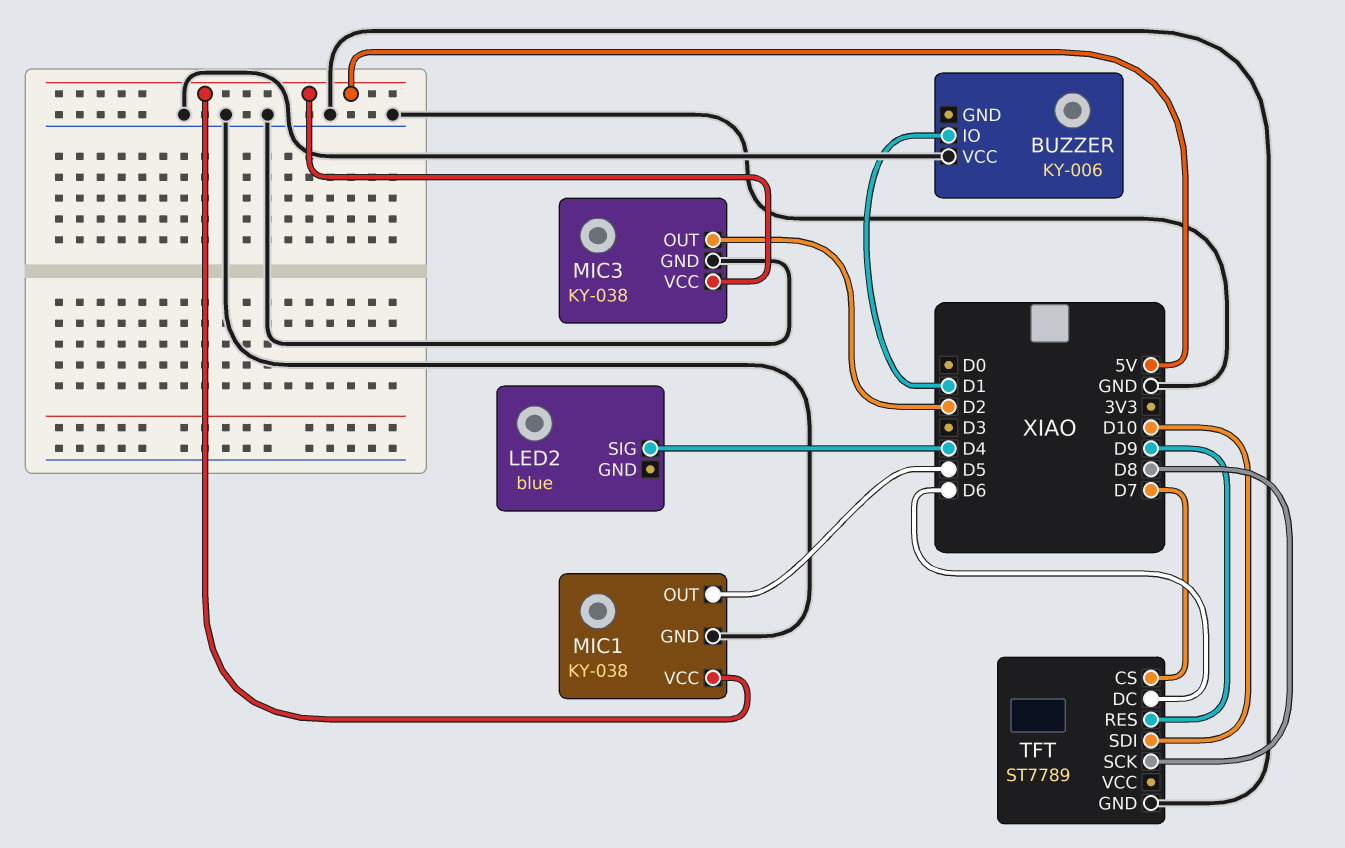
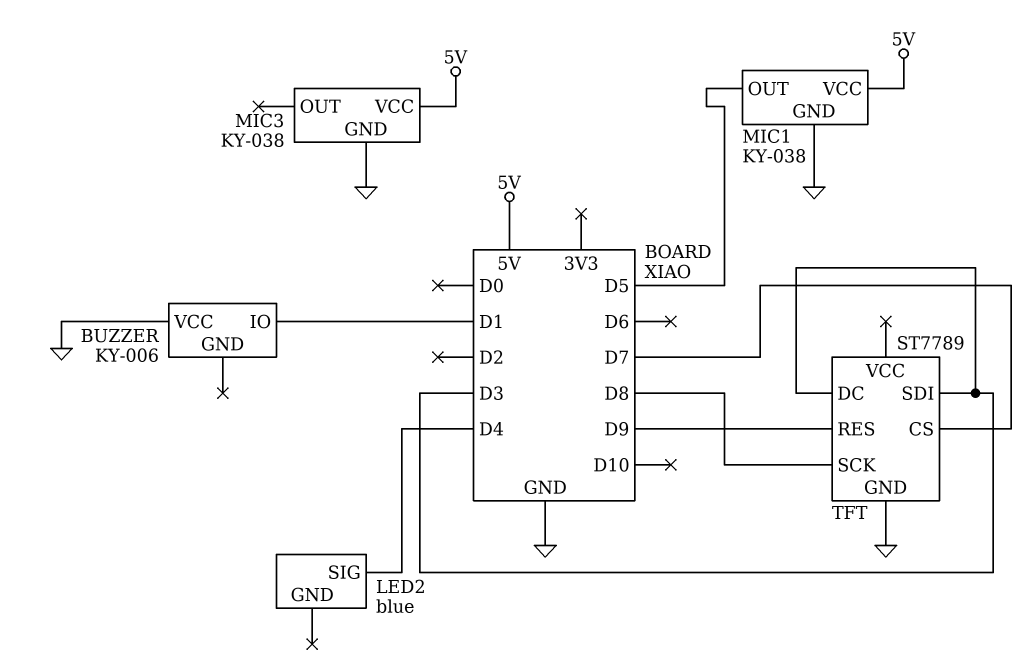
MIC3 pin OUT: D2 -> none
TFT pin DC: D6 -> D3
TFT pin SDI: D10 -> D3

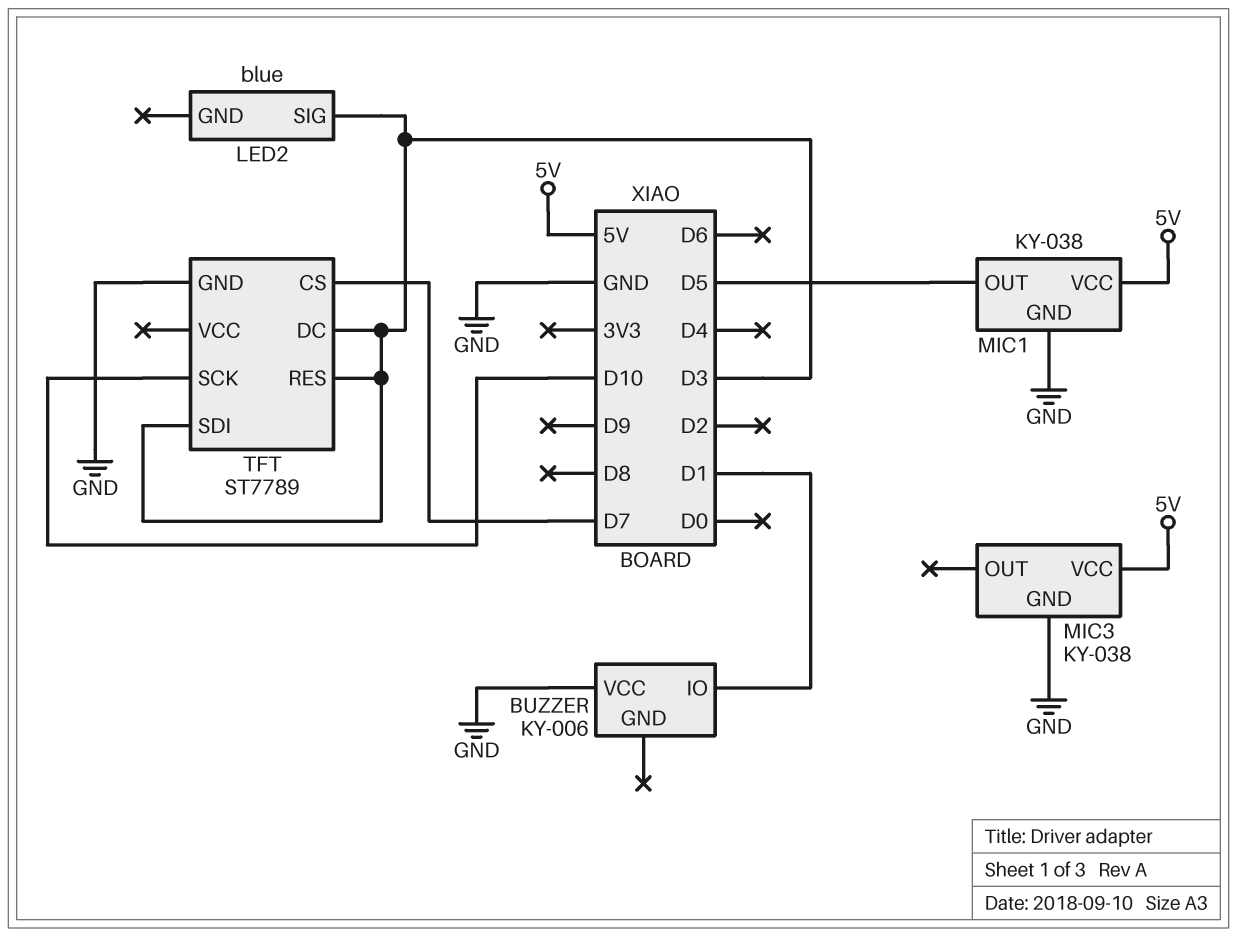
LED2 pin SIG: D4 -> D3
TFT pin RES: D9 -> D3
TFT pin SCK: D8 -> D10

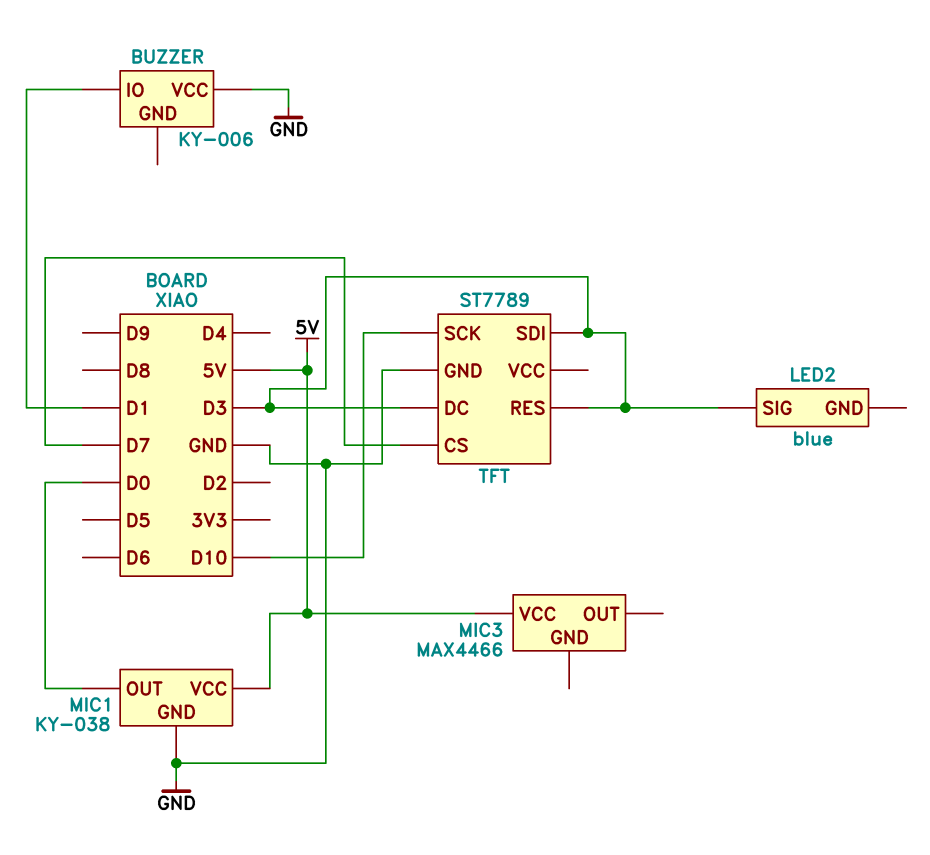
MIC1 pin OUT: D5 -> D0
MIC3: KY-038 -> MAX4466
MIC3 pin GND: GND -> none

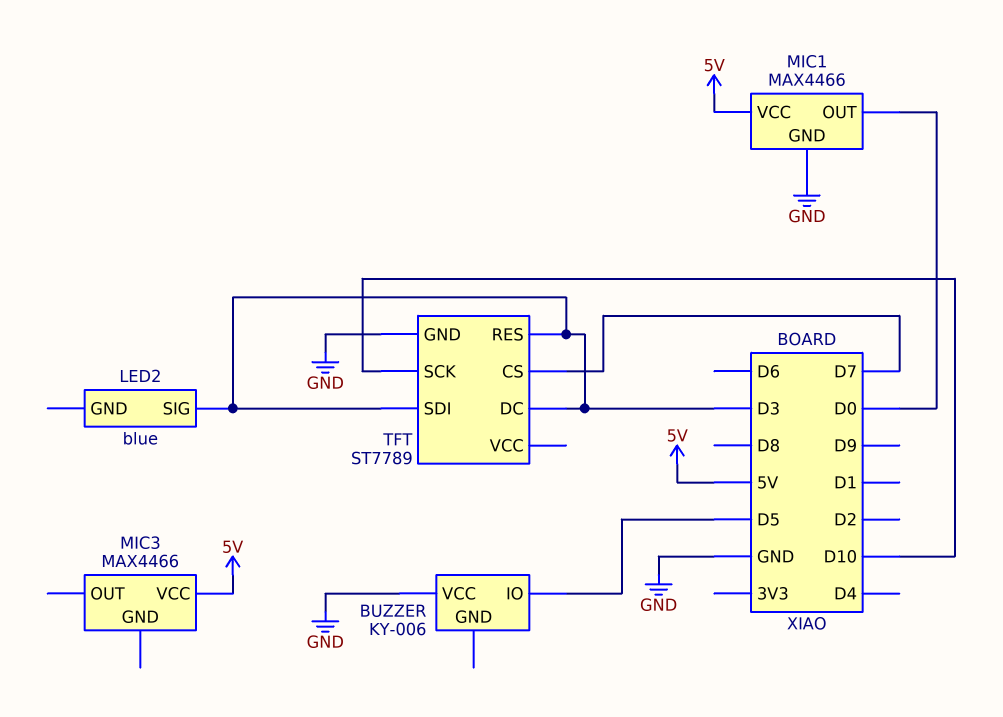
BUZZER pin IO: D1 -> D5
MIC1: KY-038 -> MAX4466

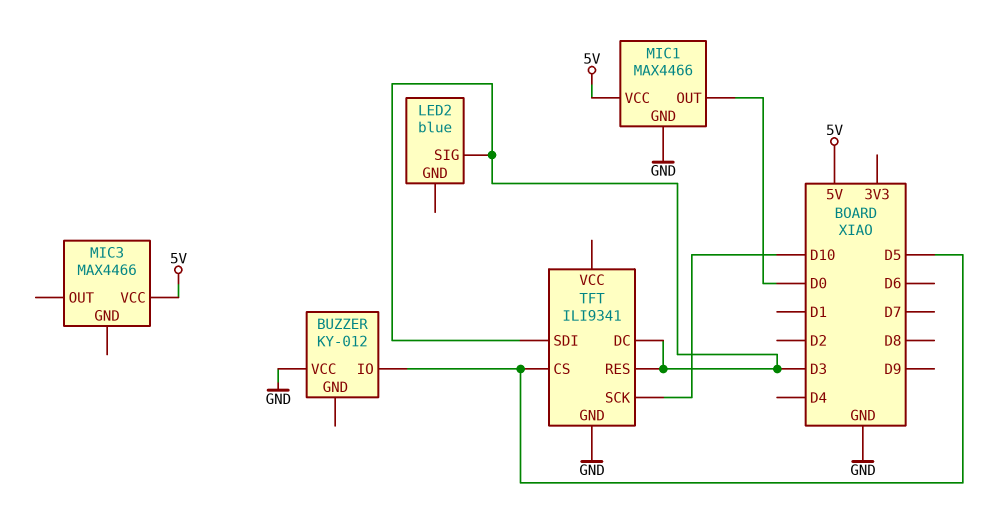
BUZZER: KY-006 -> KY-012
TFT: ST7789 -> ILI9341
TFT pin CS: D7 -> D5

